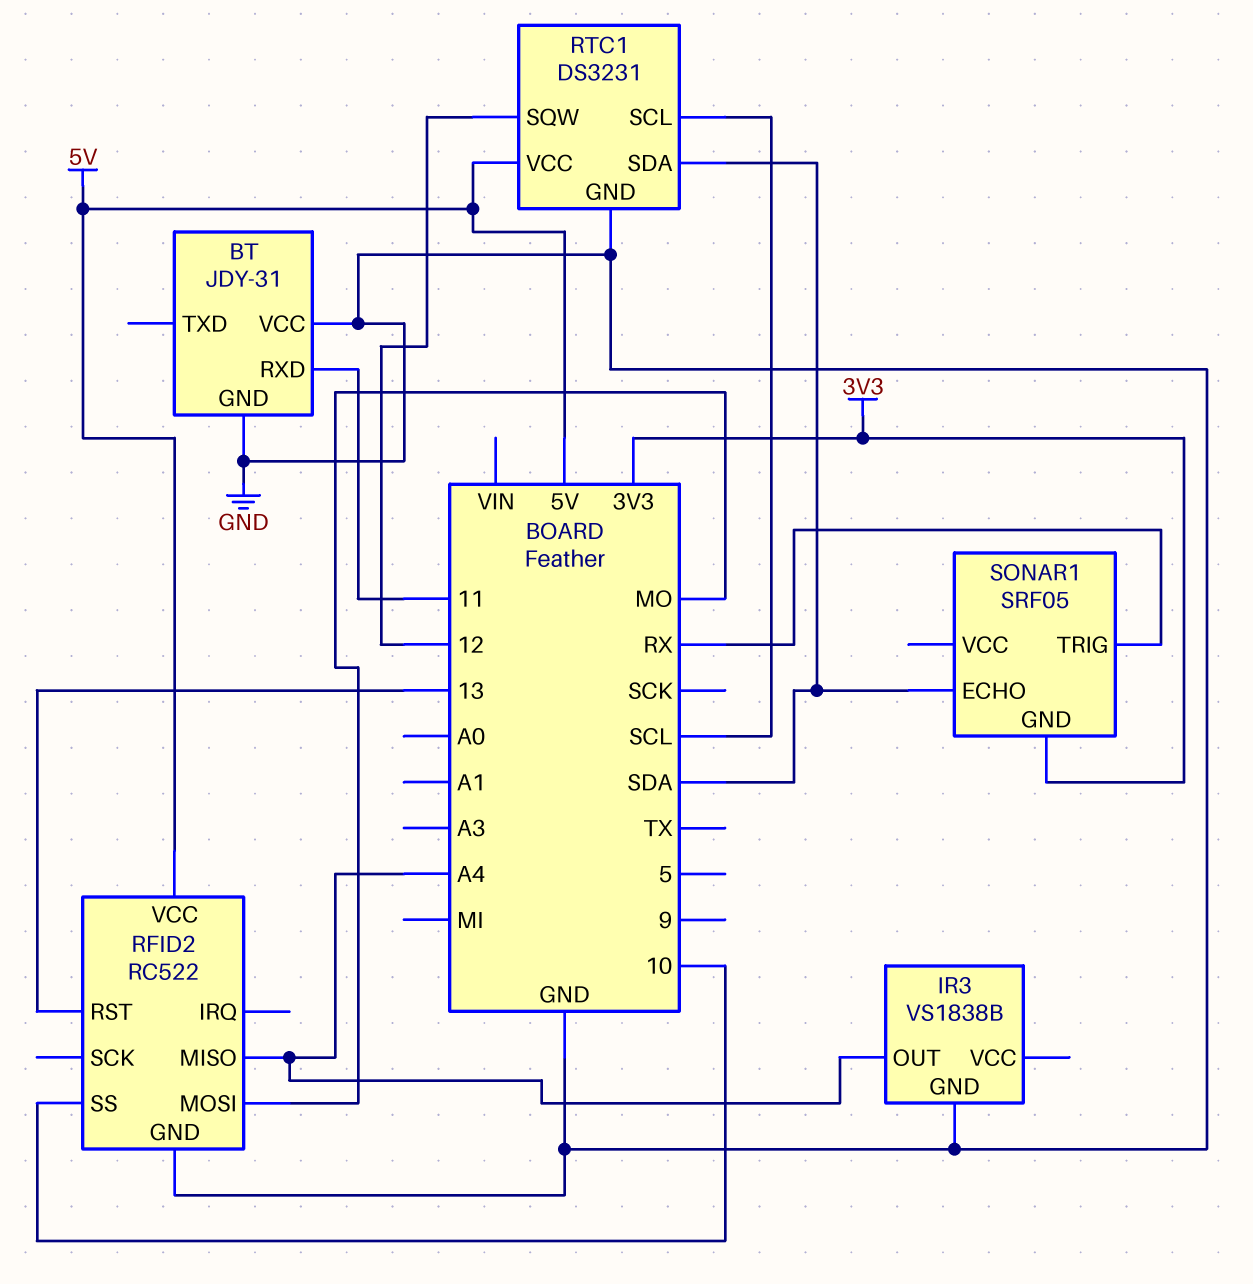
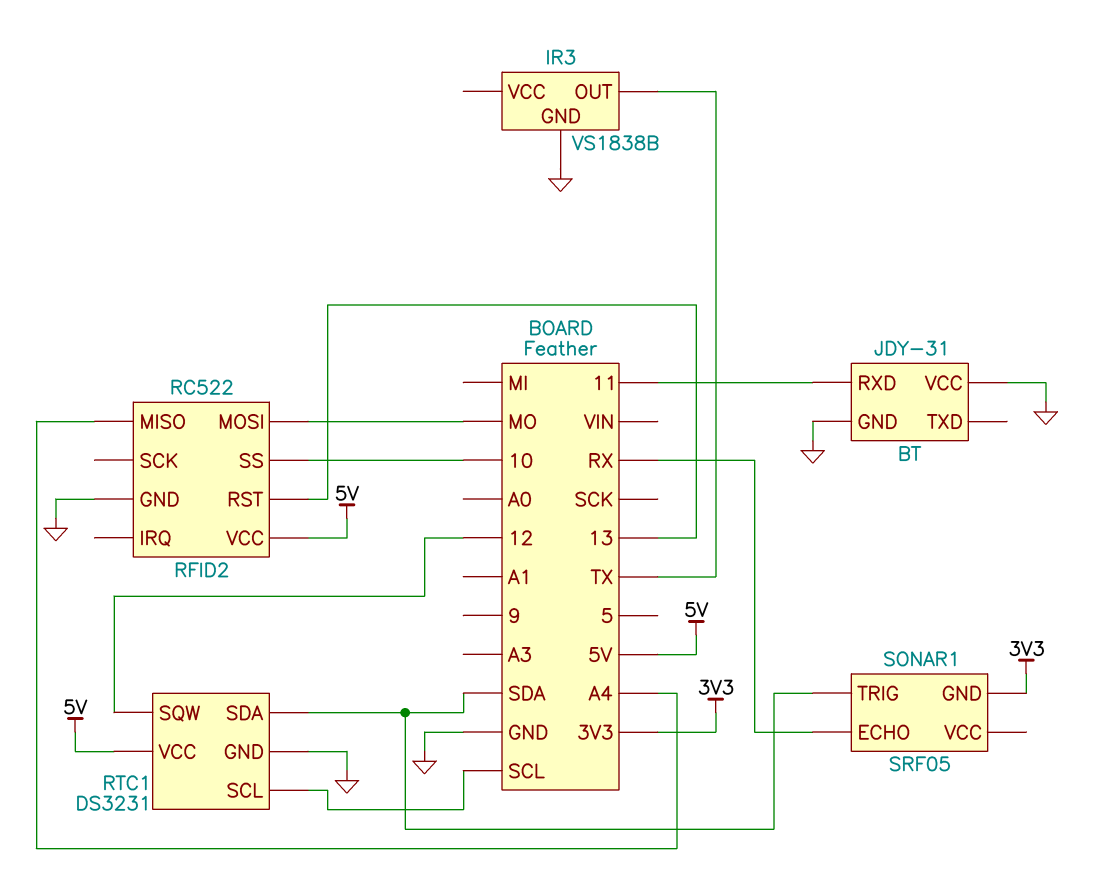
IR3 pin OUT: A4 -> TX
SONAR1 pin ECHO: SDA -> RX
SONAR1 pin TRIG: RX -> SDA

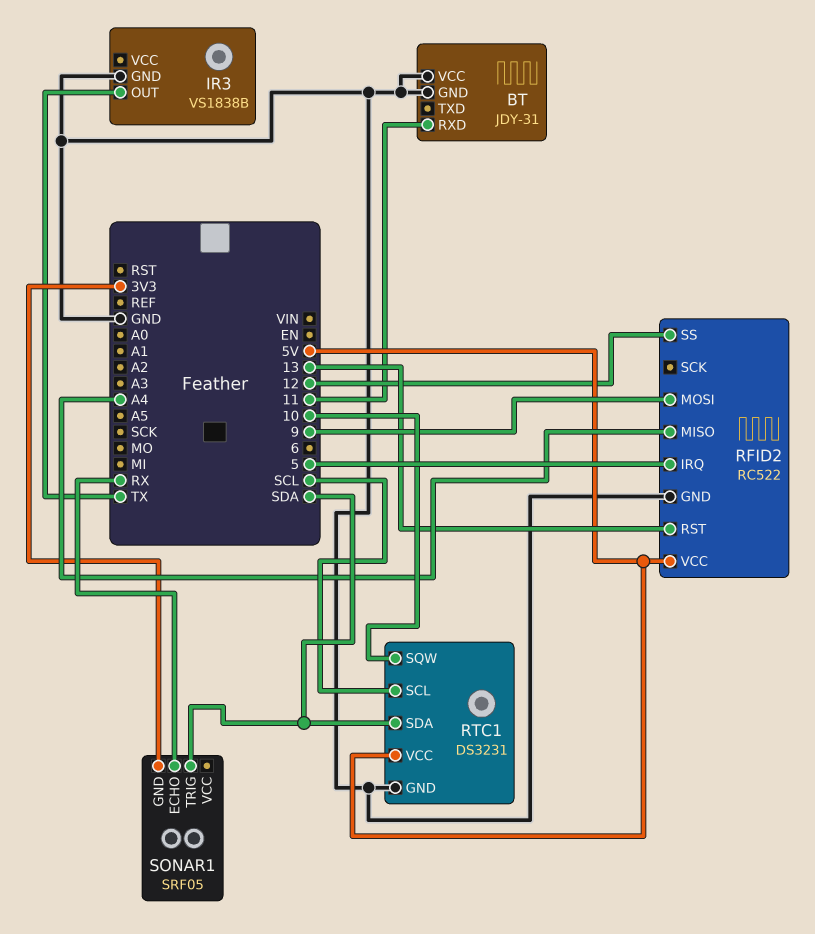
RFID2 pin IRQ: none -> 5
RFID2 pin MOSI: MO -> 9
RFID2 pin SS: 10 -> 12
RTC1 pin SQW: 12 -> 10

